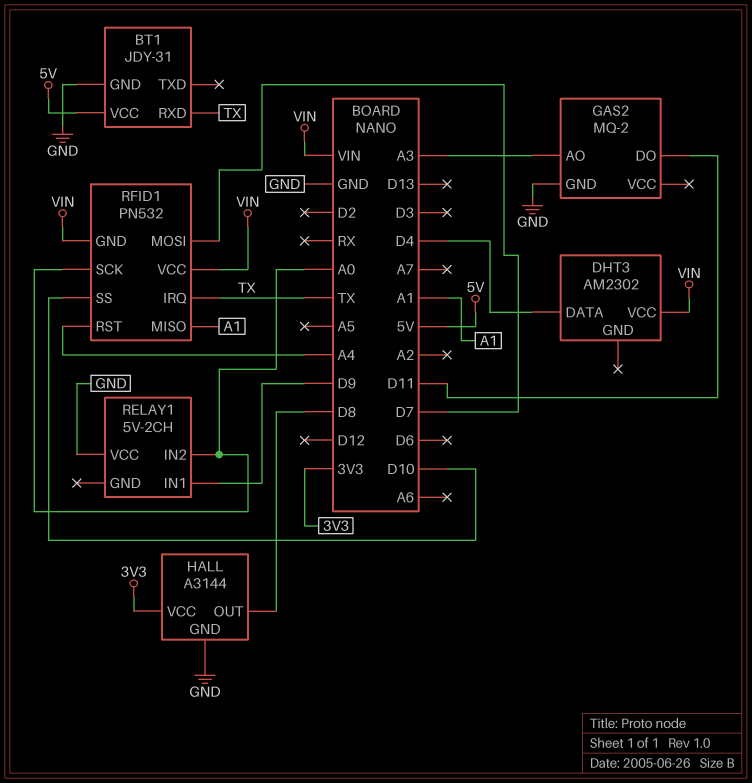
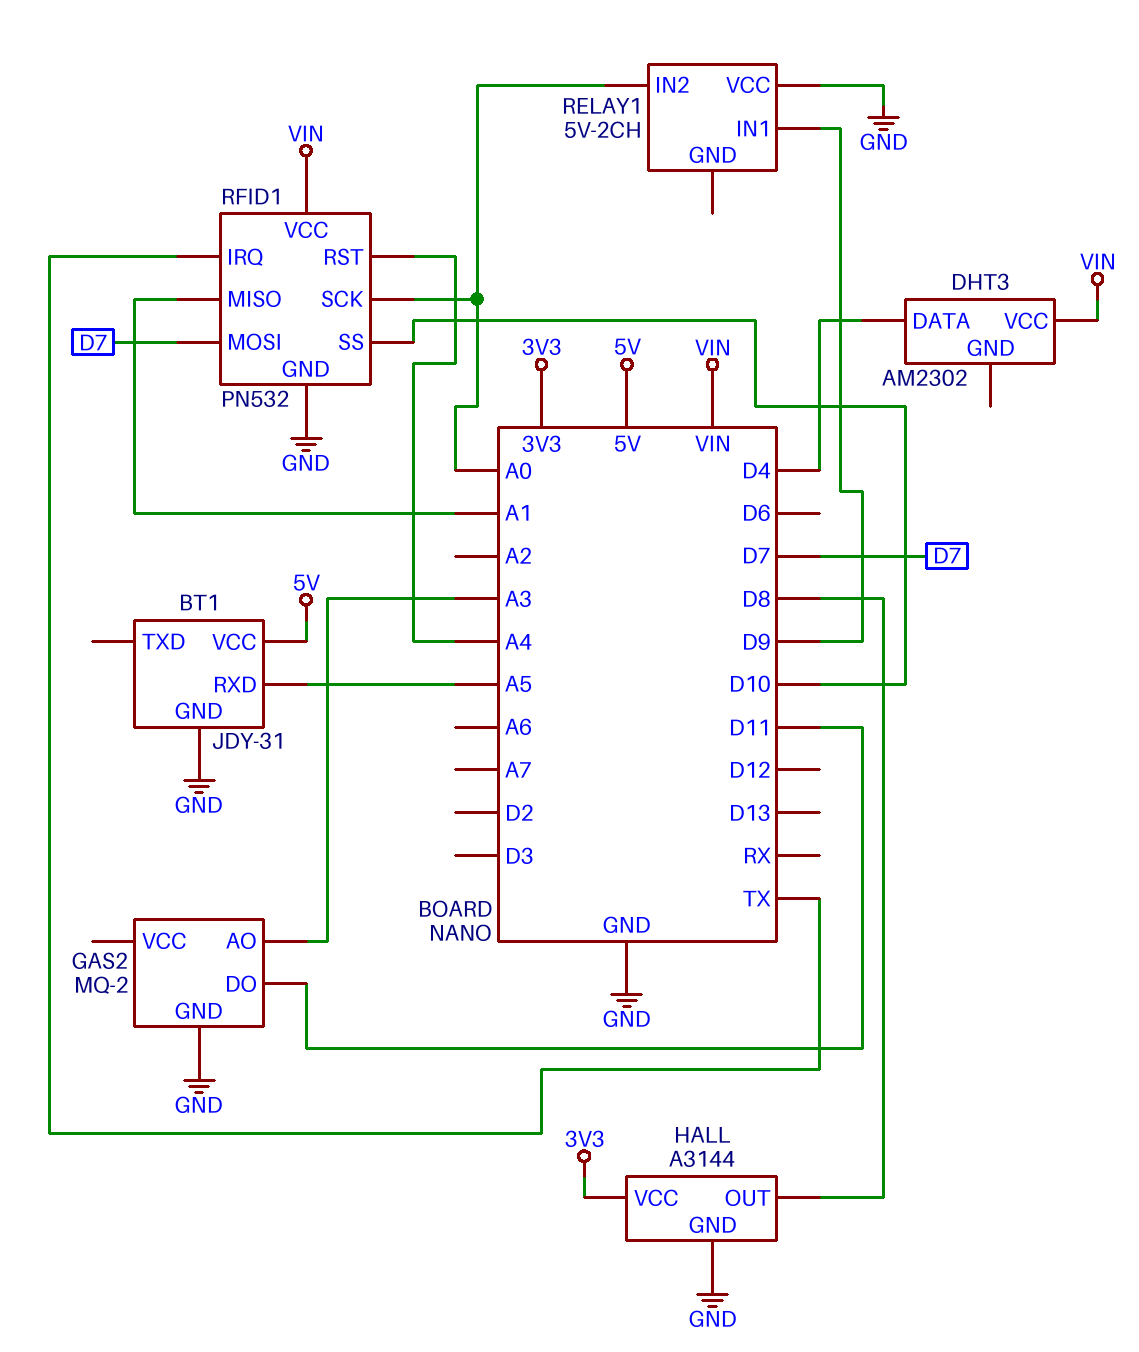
BT1 pin RXD: TX -> A5
RFID1 pin GND: VIN -> GND

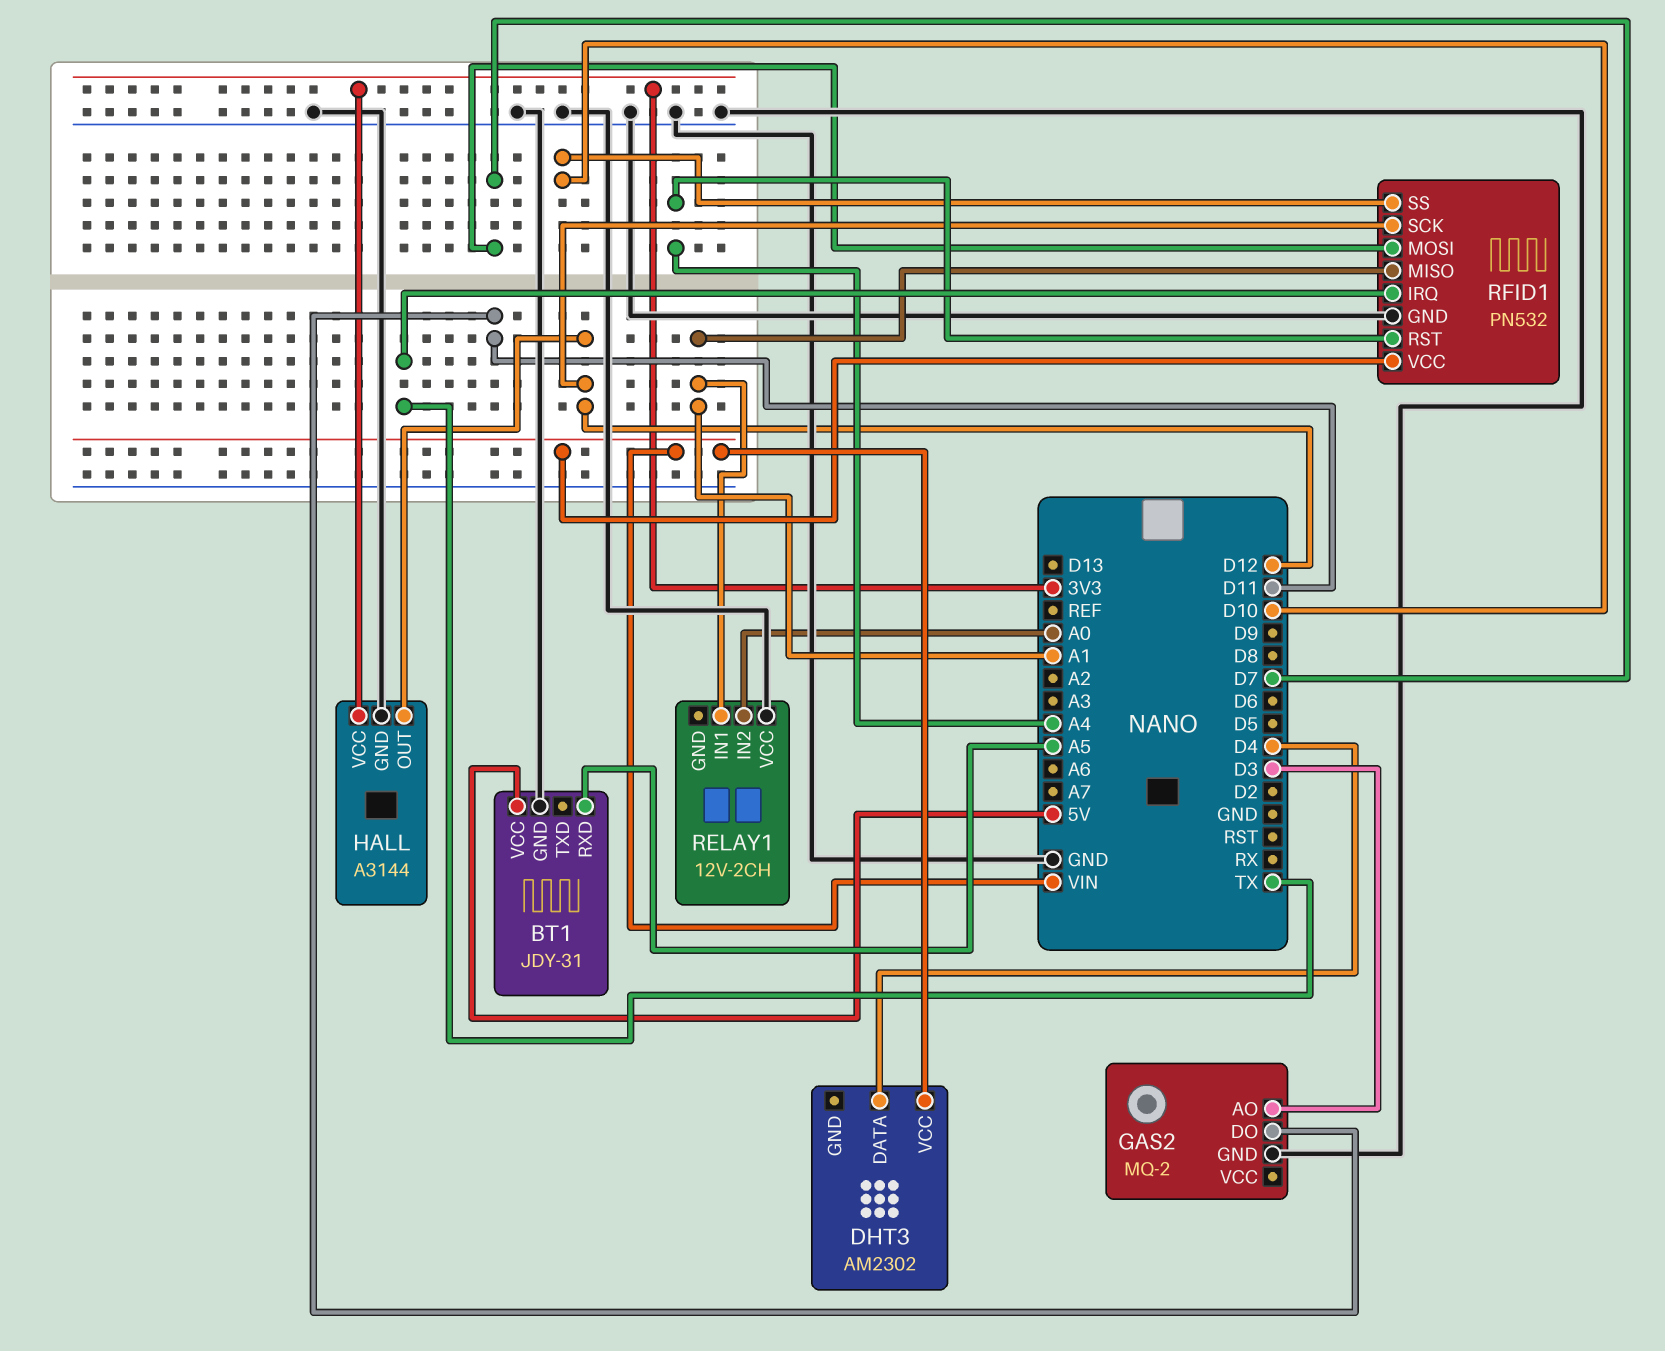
GAS2 pin AO: A3 -> D3
HALL pin OUT: D8 -> D12
RELAY1: 5V-2CH -> 12V-2CH
RELAY1 pin IN1: D9 -> A1
RFID1 pin SCK: A0 -> D12

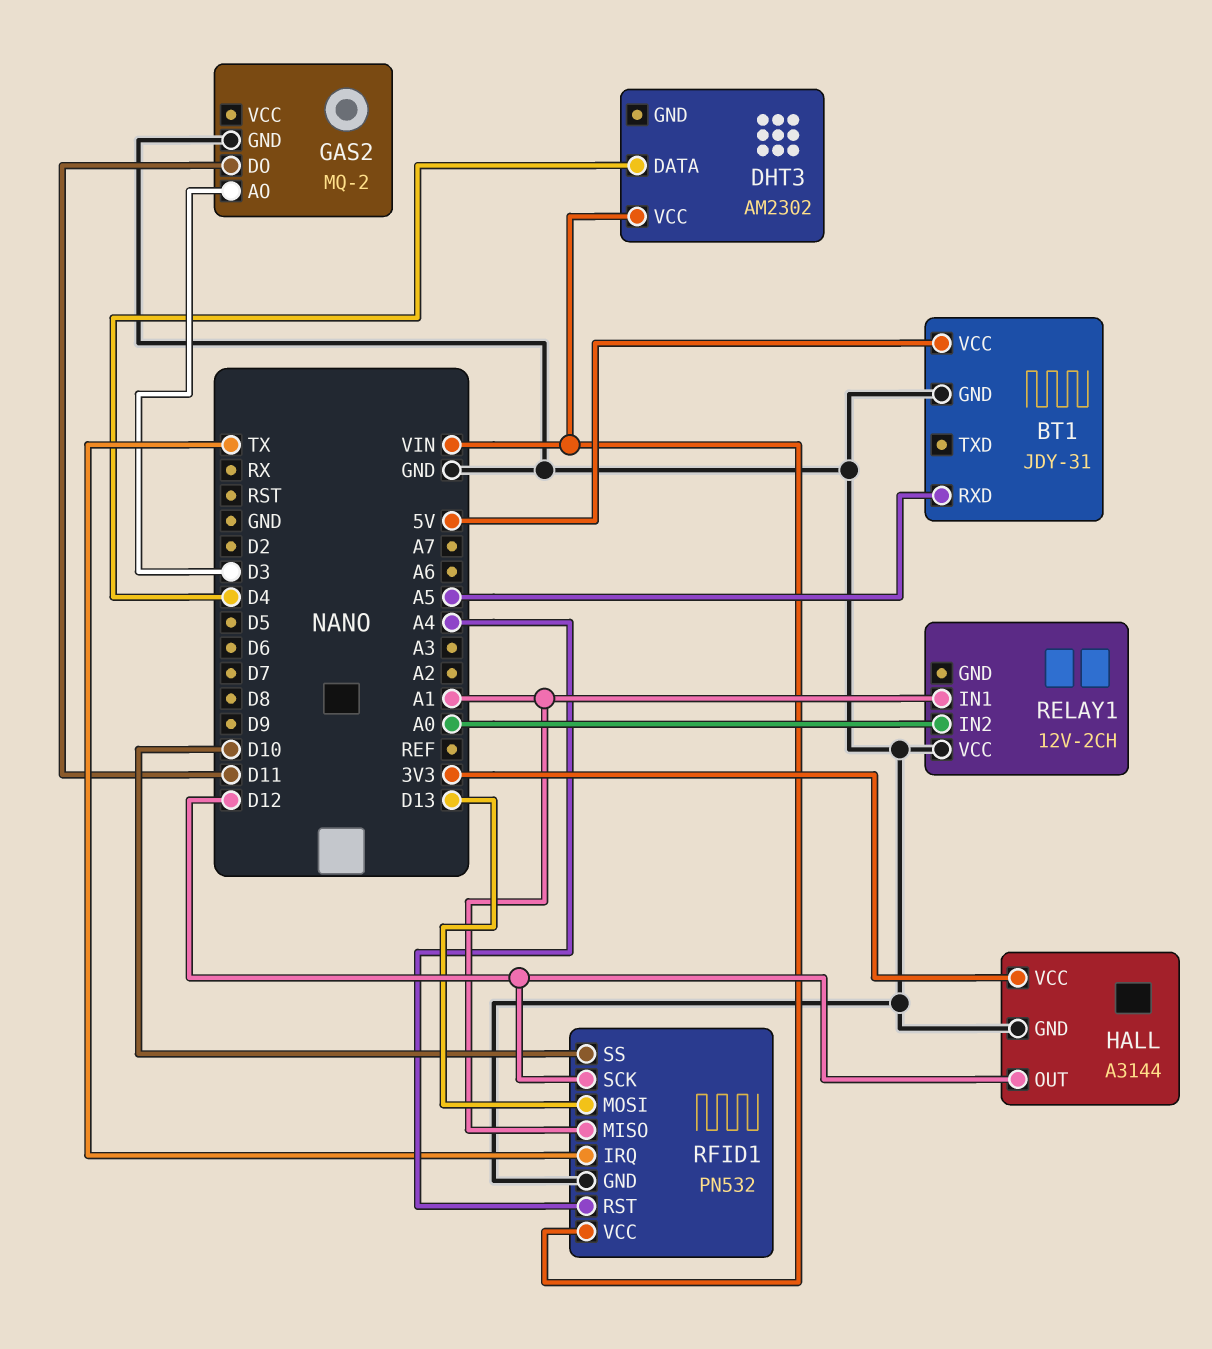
RFID1 pin MOSI: D7 -> D13

